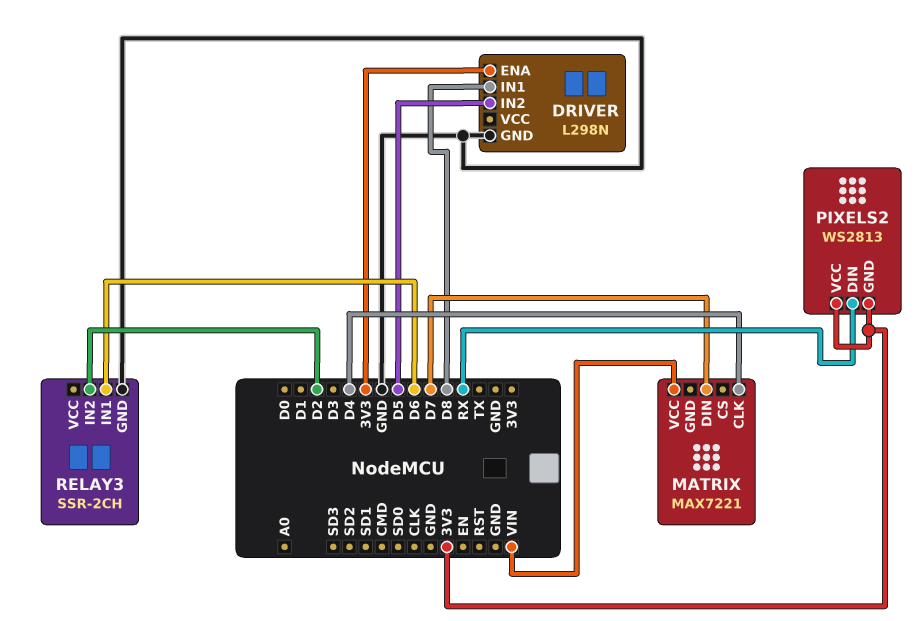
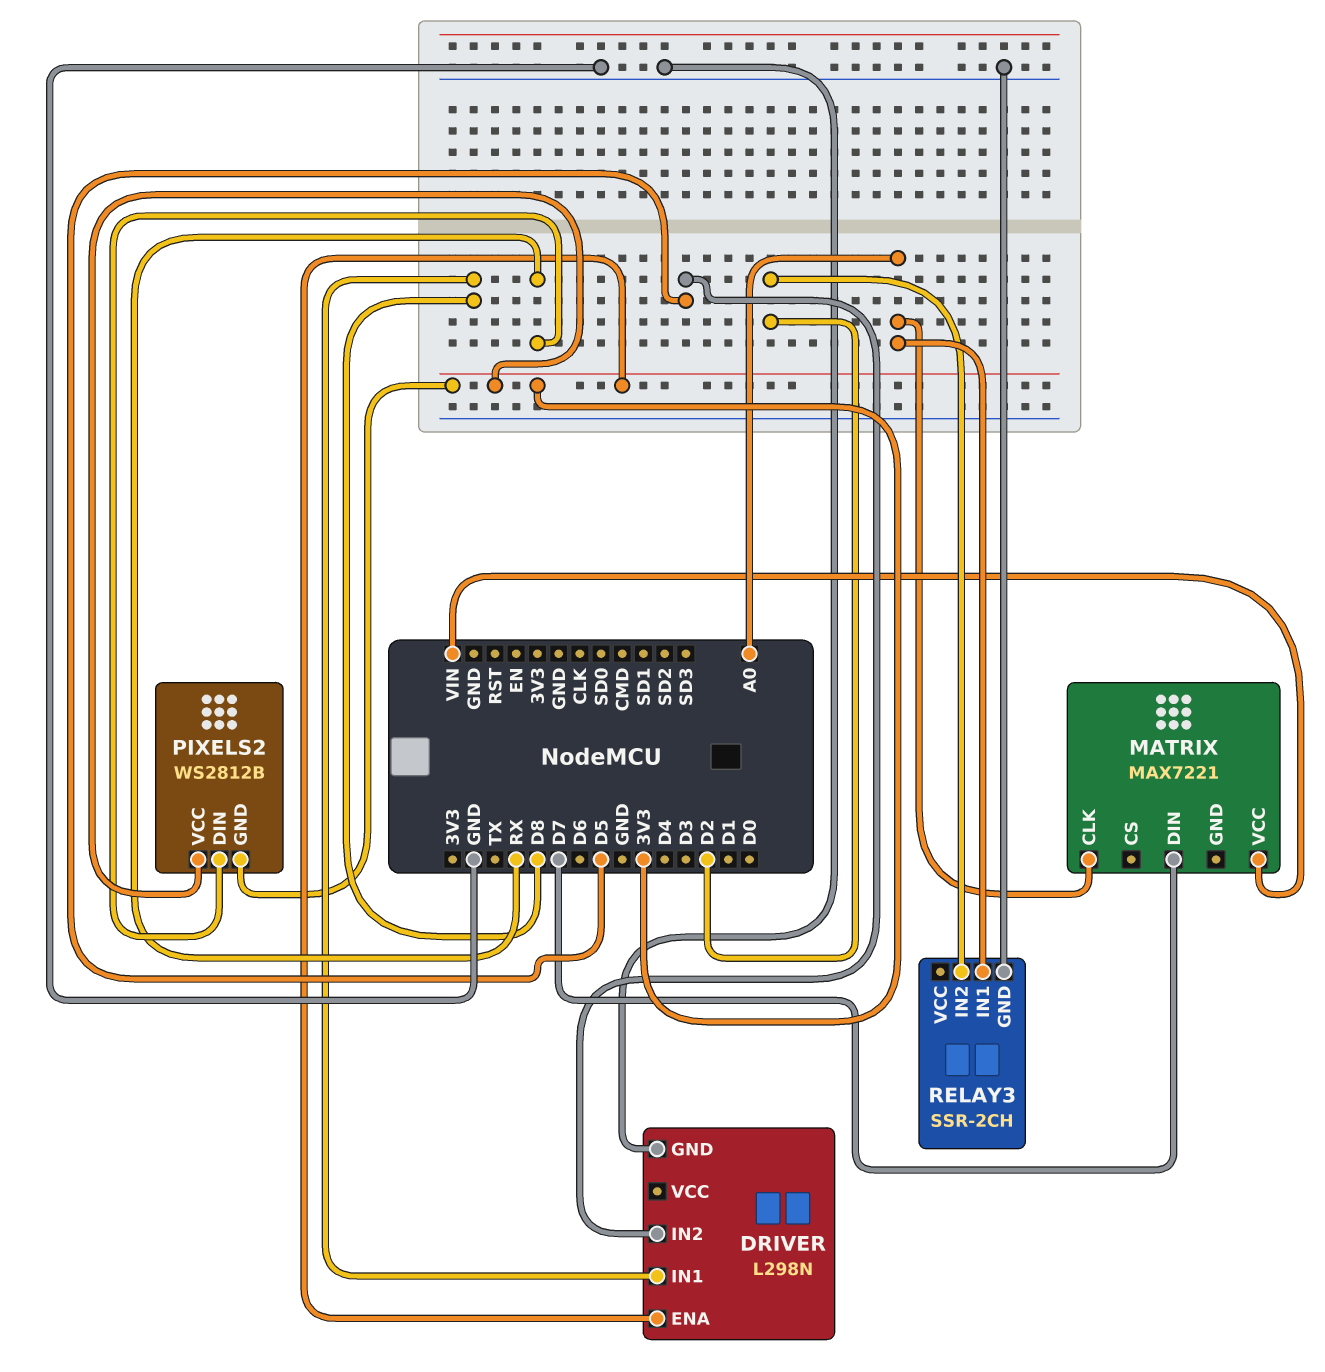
MATRIX pin CLK: D4 -> A0
PIXELS2: WS2813 -> WS2812B
RELAY3 pin IN1: D6 -> A0

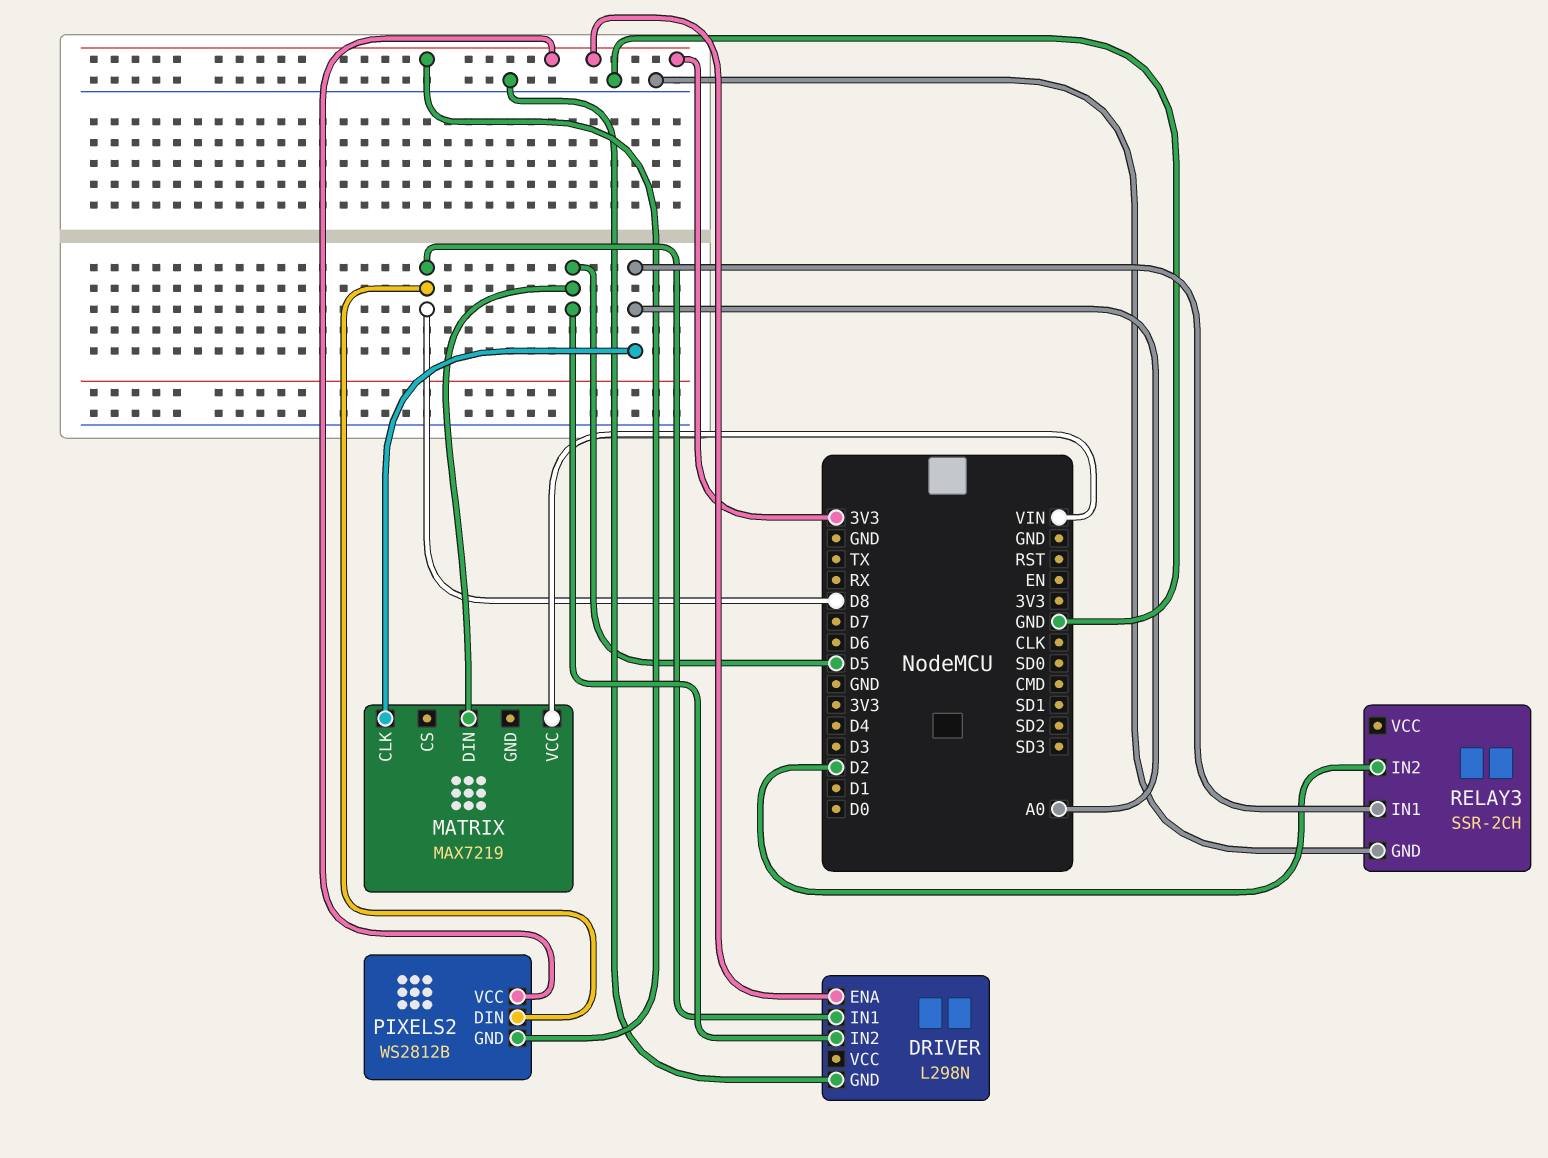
MATRIX: MAX7221 -> MAX7219
MATRIX pin DIN: D7 -> D5
PIXELS2 pin DIN: RX -> D8

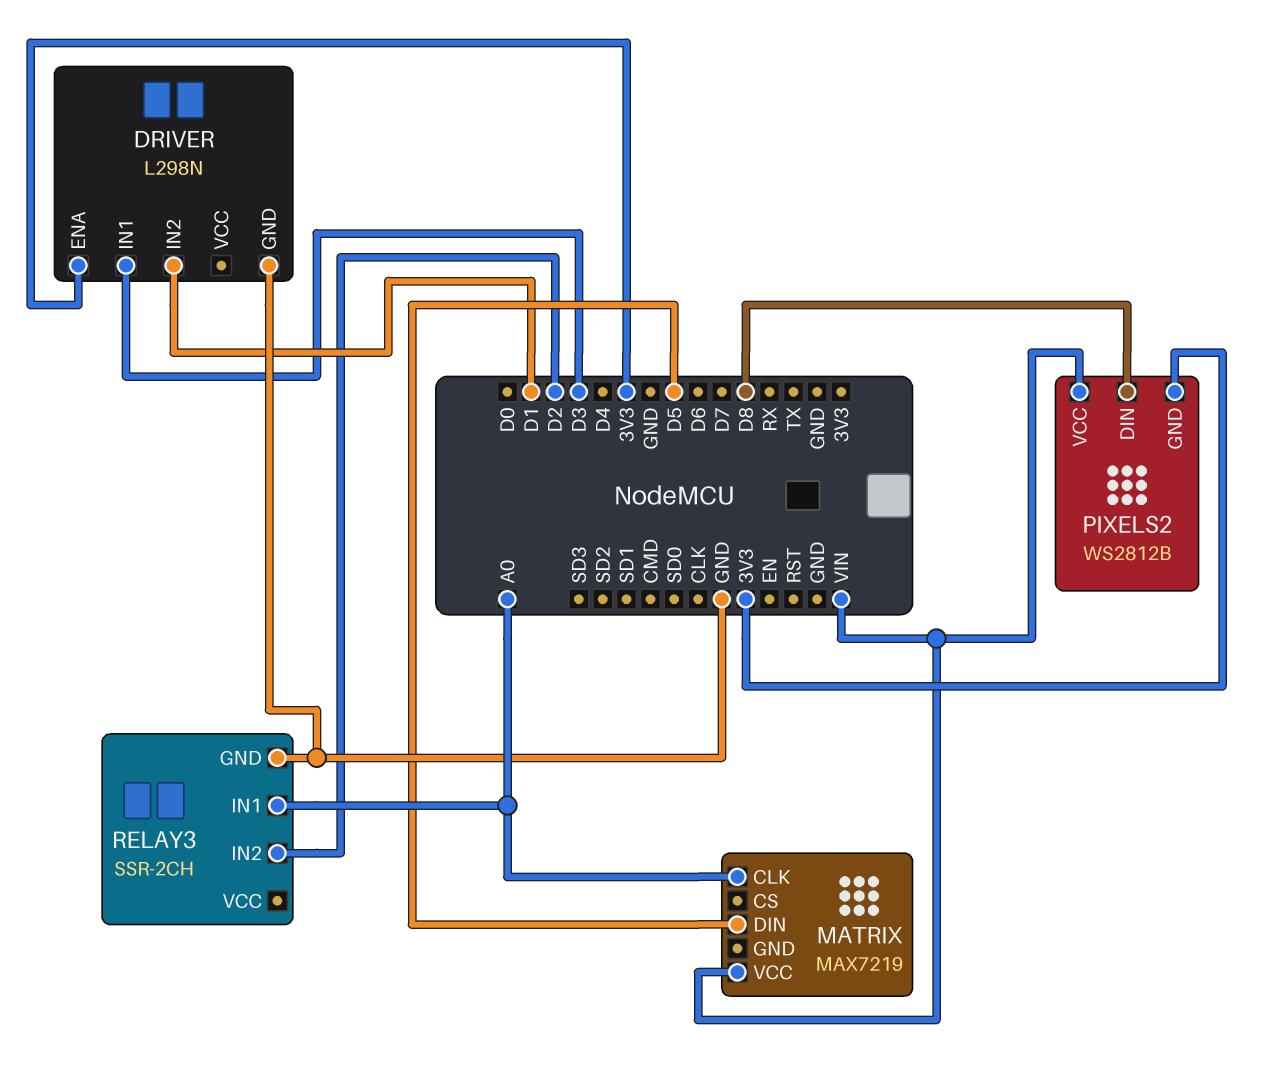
DRIVER pin IN1: D8 -> D3
DRIVER pin IN2: D5 -> D1
PIXELS2 pin VCC: 3V3 -> VIN

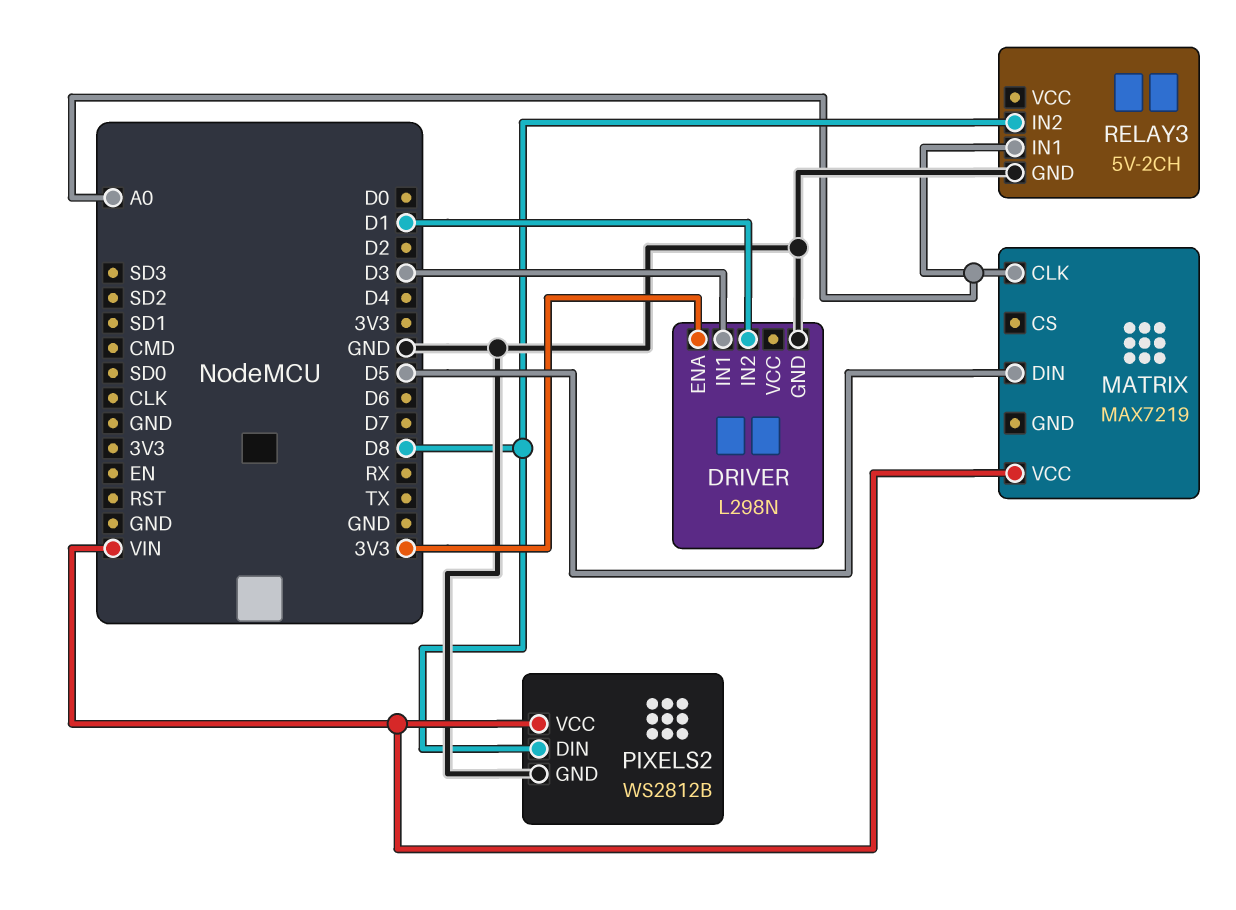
PIXELS2 pin GND: 3V3 -> GND
RELAY3: SSR-2CH -> 5V-2CH
RELAY3 pin IN2: D2 -> D8

